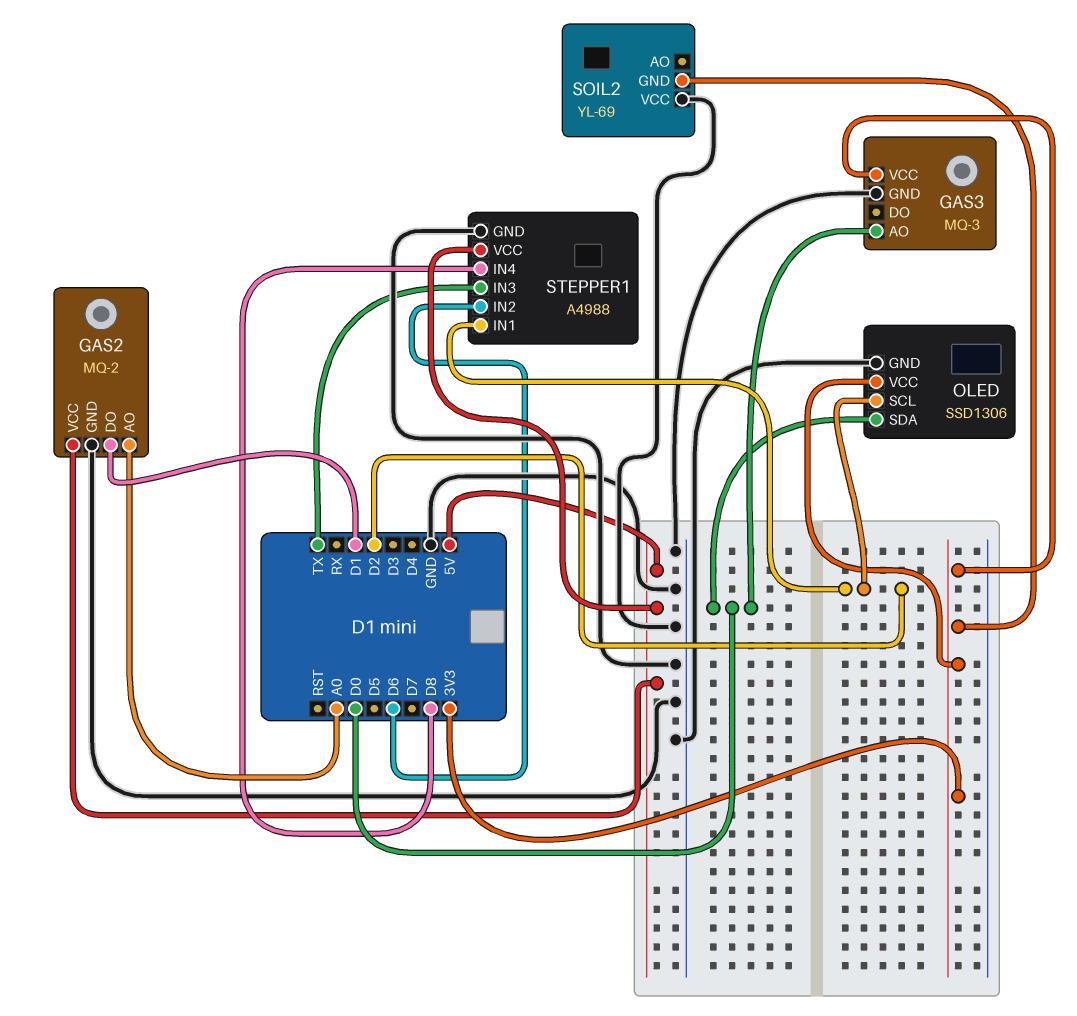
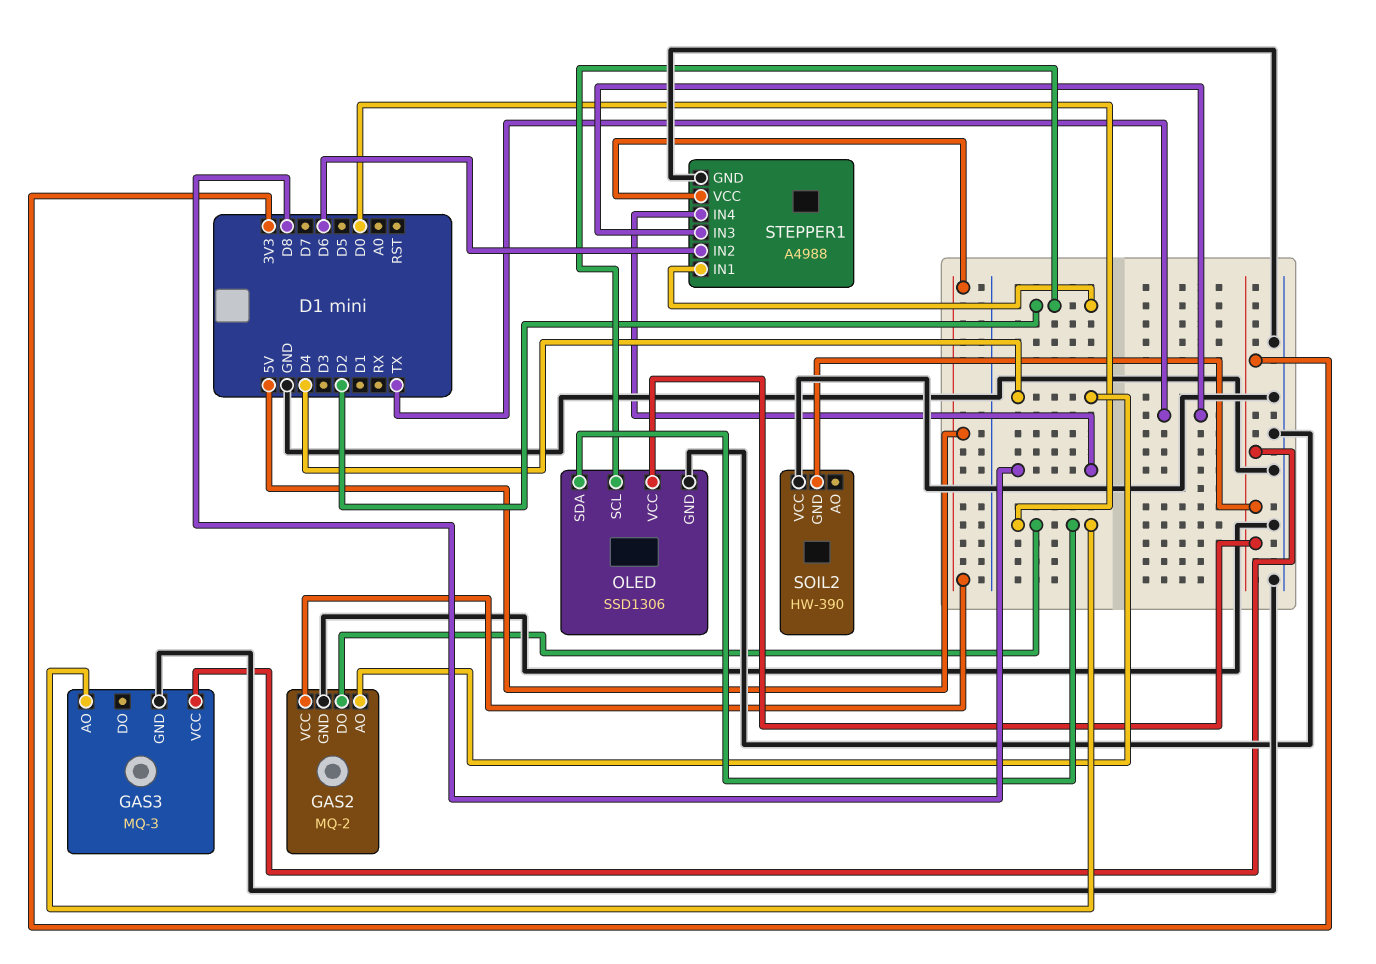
GAS2 pin AO: A0 -> D4
GAS2 pin DO: D1 -> D0
SOIL2: YL-69 -> HW-390

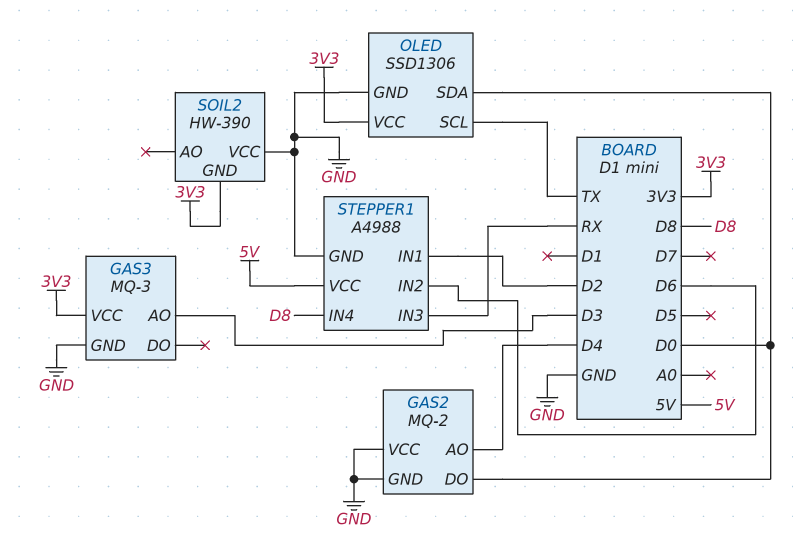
GAS2 pin VCC: 5V -> GND
GAS3 pin AO: D0 -> D3
OLED pin SCL: D2 -> TX
STEPPER1 pin IN3: TX -> RX

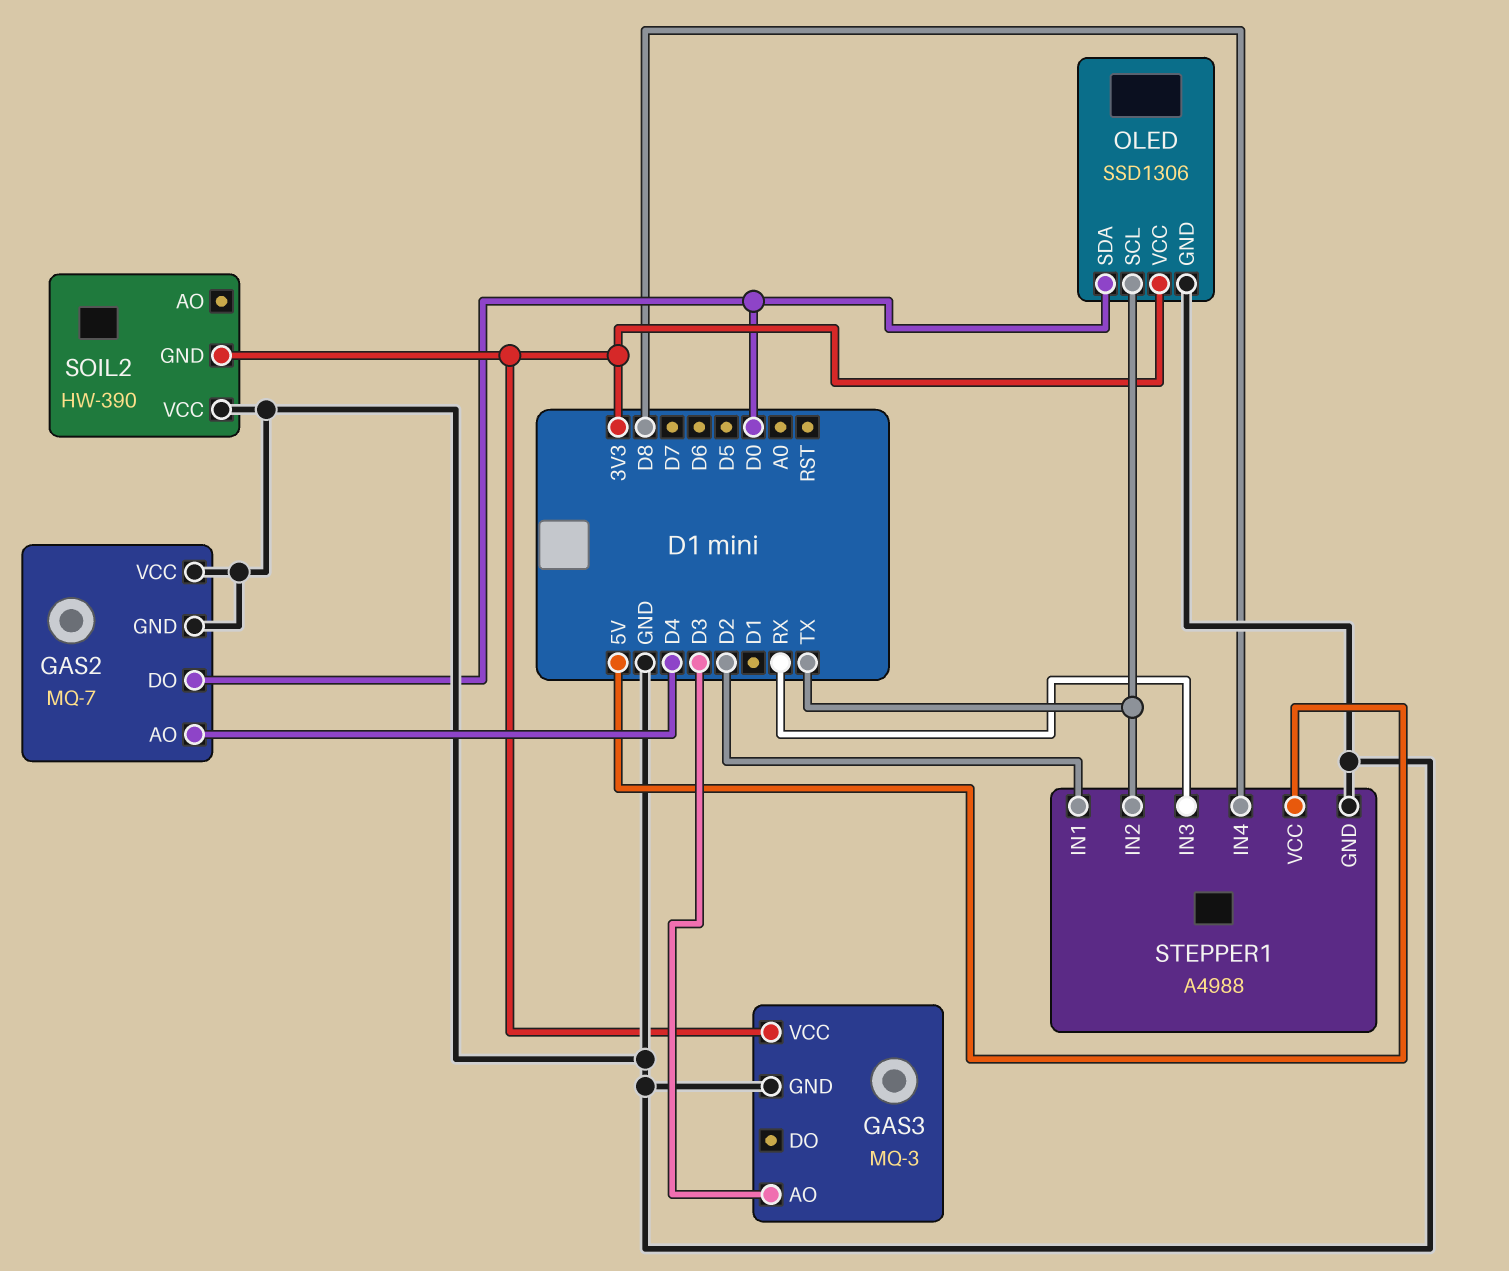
GAS2: MQ-2 -> MQ-7
STEPPER1 pin IN2: D6 -> TX

